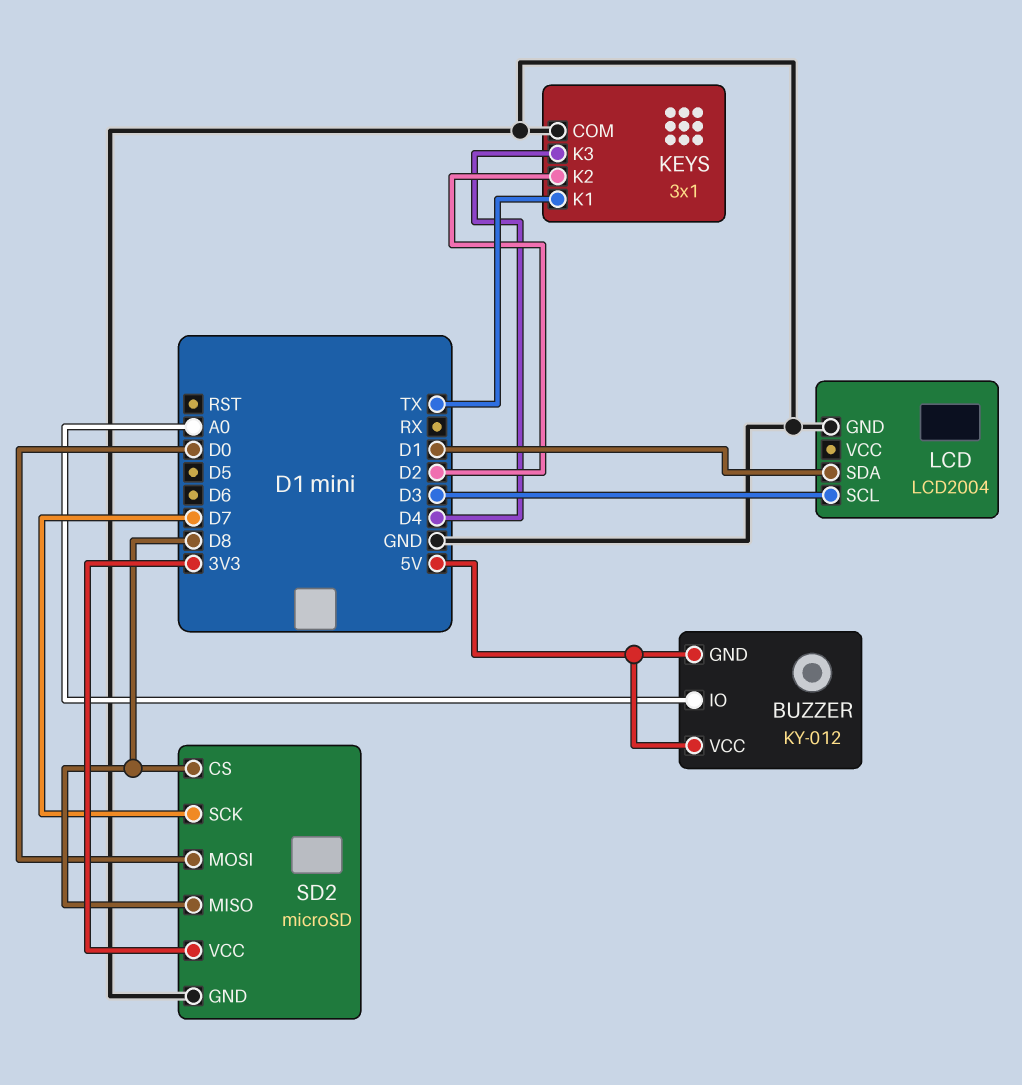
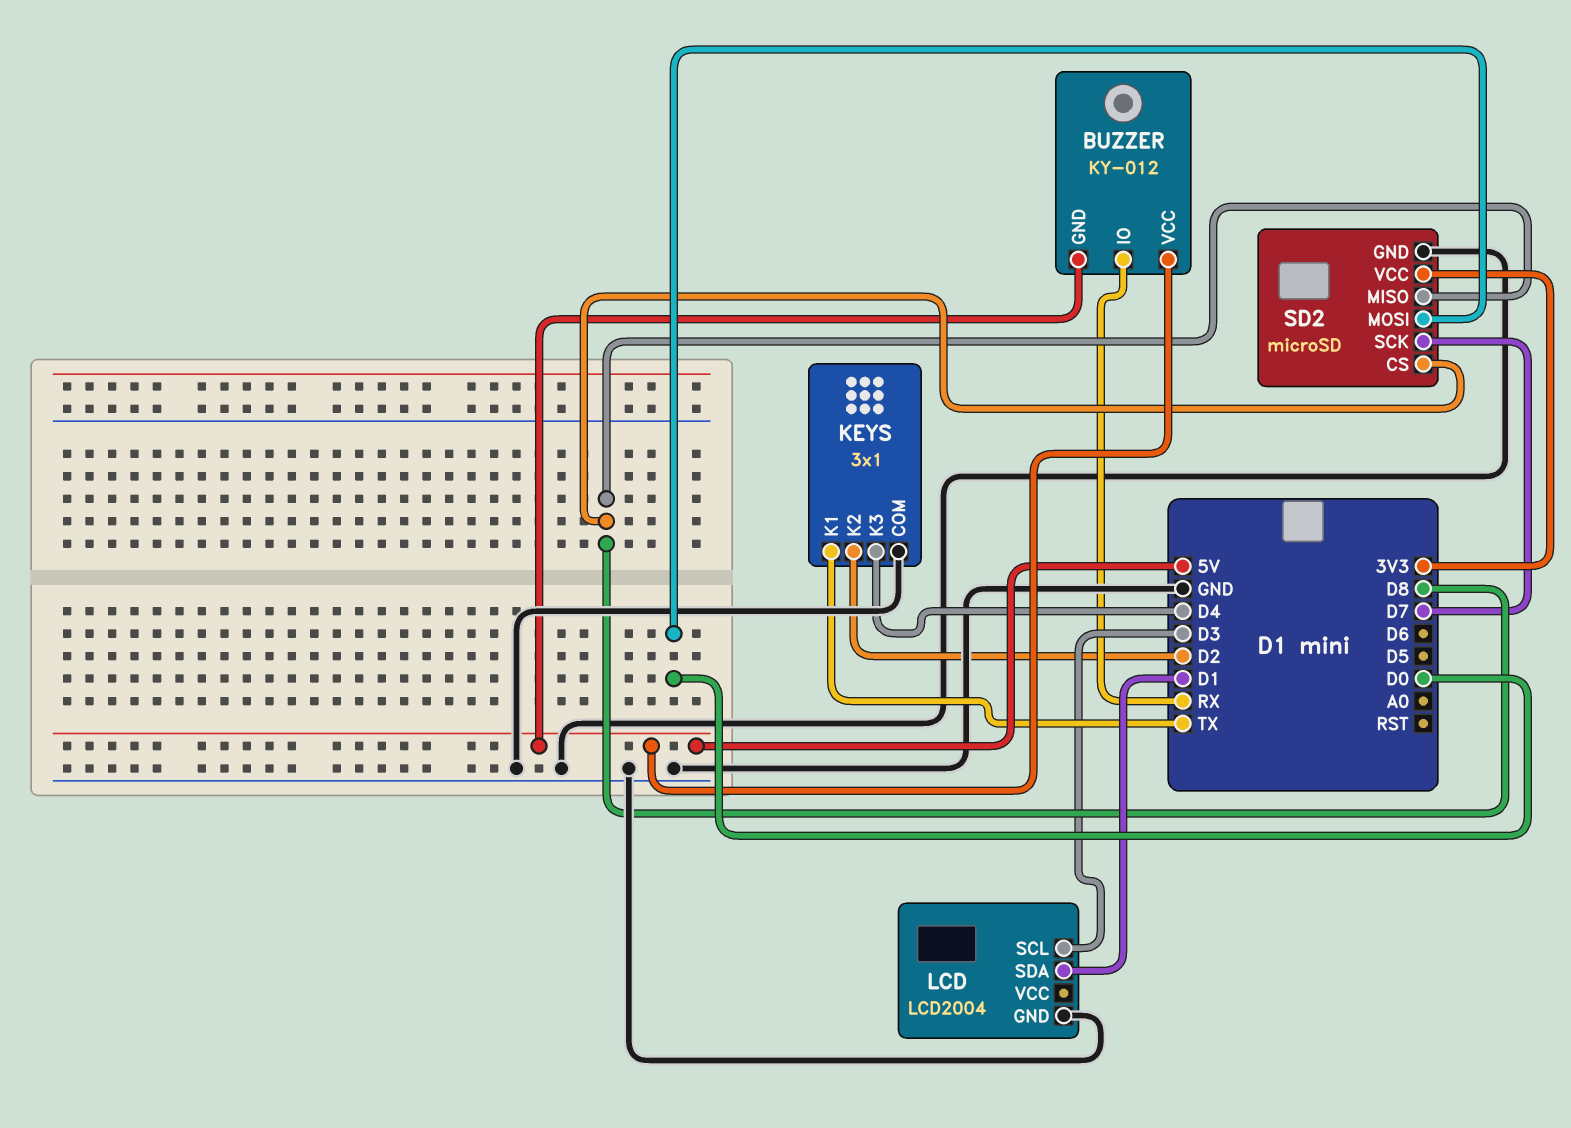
BUZZER pin IO: A0 -> RX

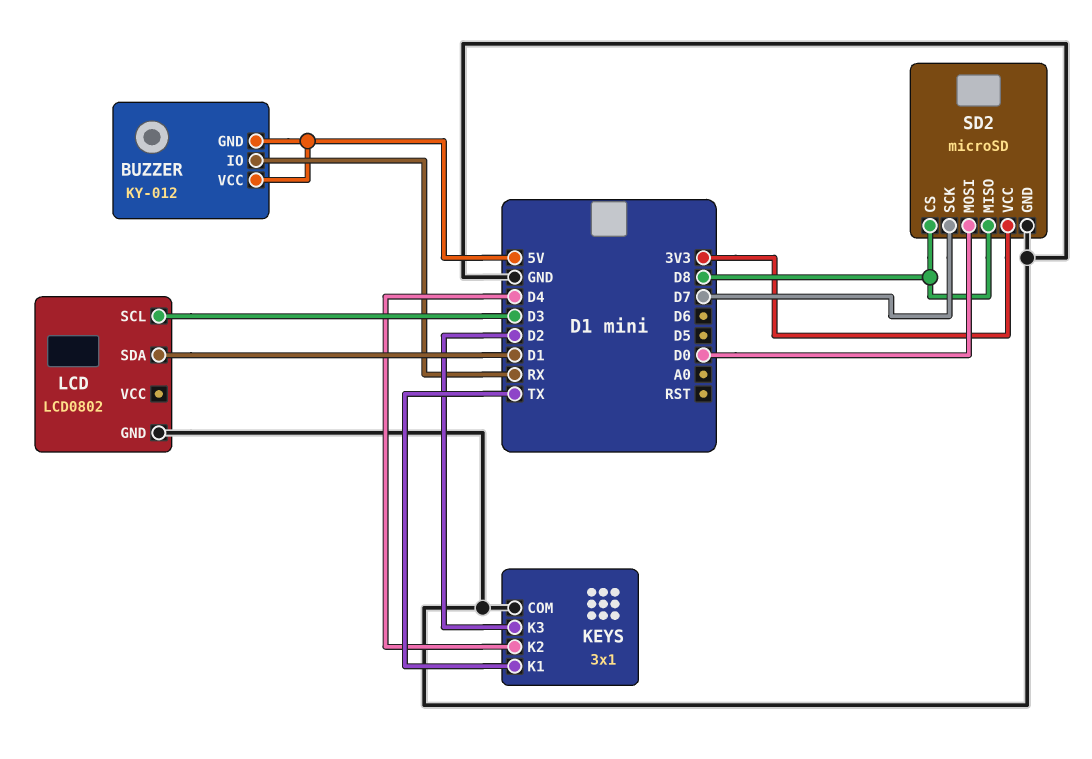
KEYS pin K2: D2 -> D4
KEYS pin K3: D4 -> D2
LCD: LCD2004 -> LCD0802

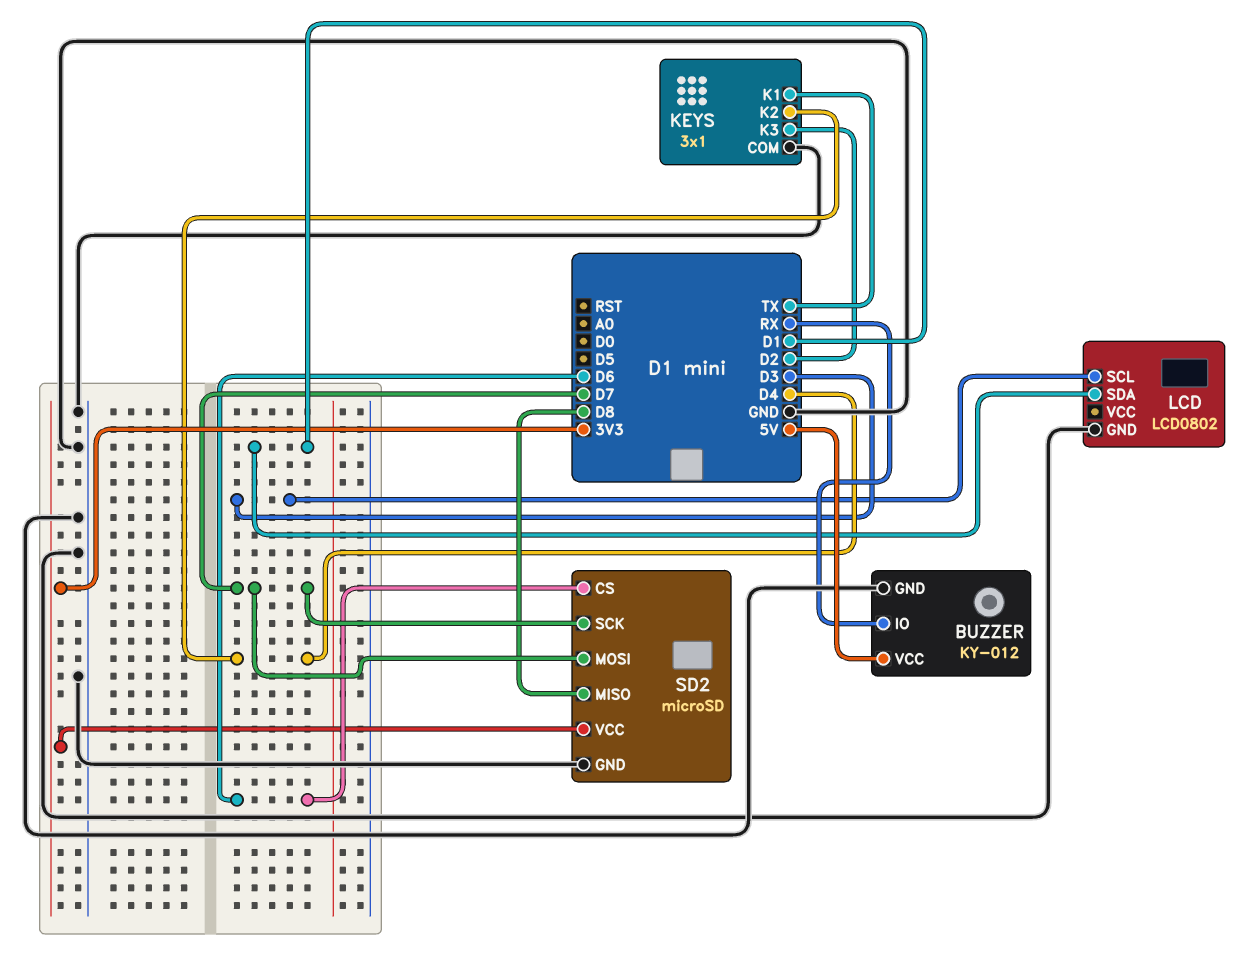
BUZZER pin GND: 5V -> GND
SD2 pin CS: D8 -> D6
SD2 pin MOSI: D0 -> D7

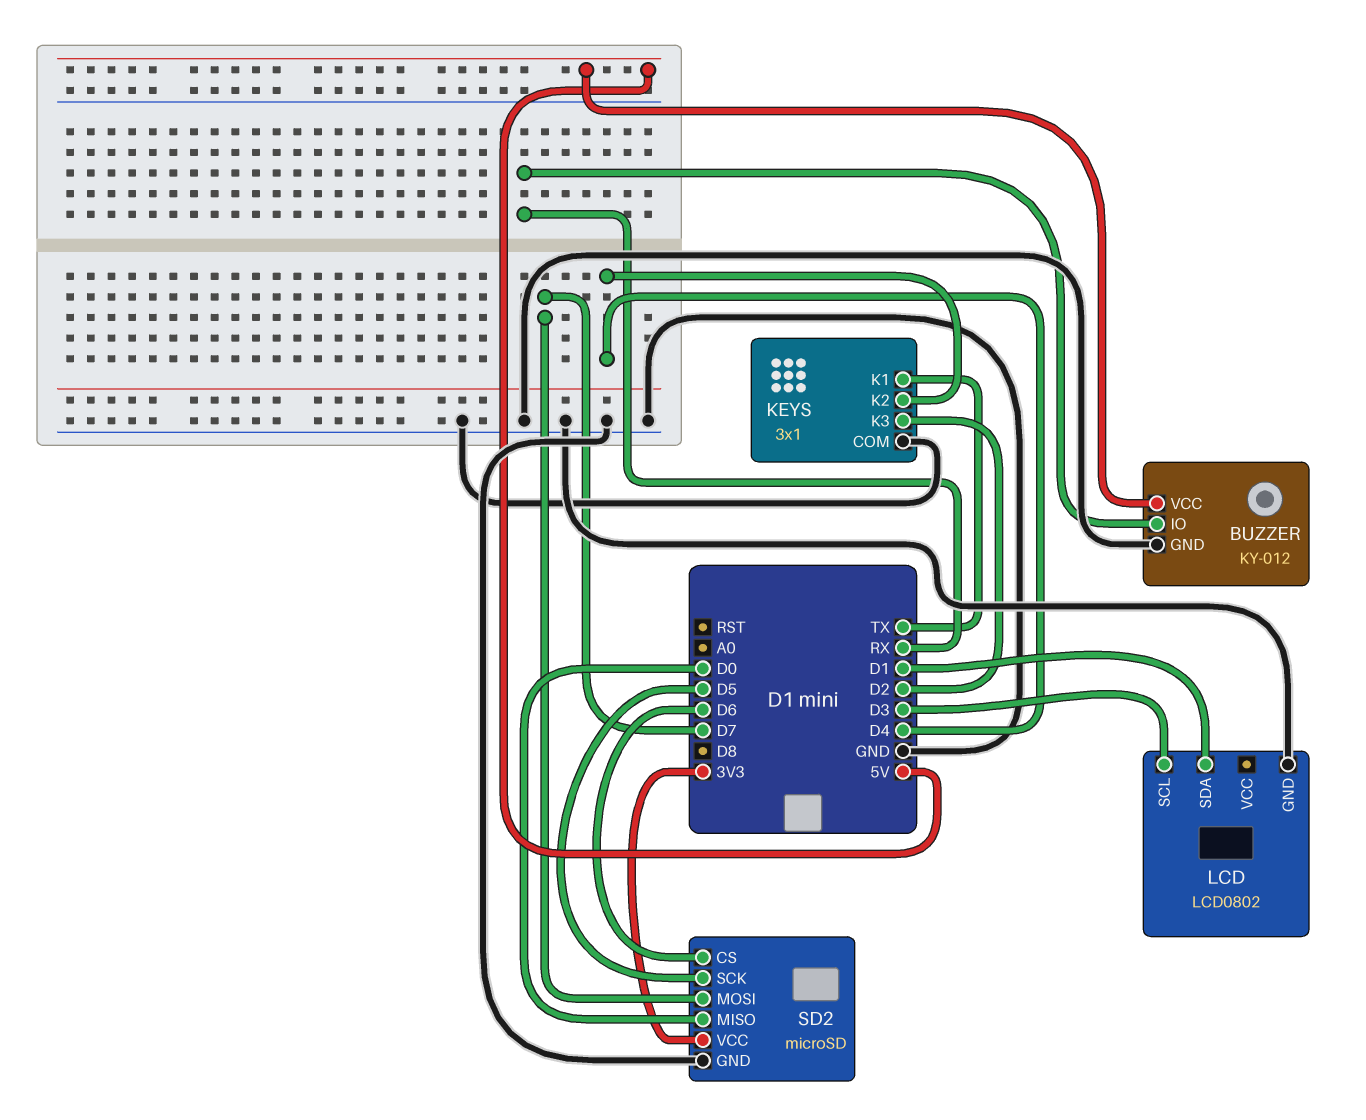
SD2 pin MISO: D8 -> D0
SD2 pin SCK: D7 -> D5

